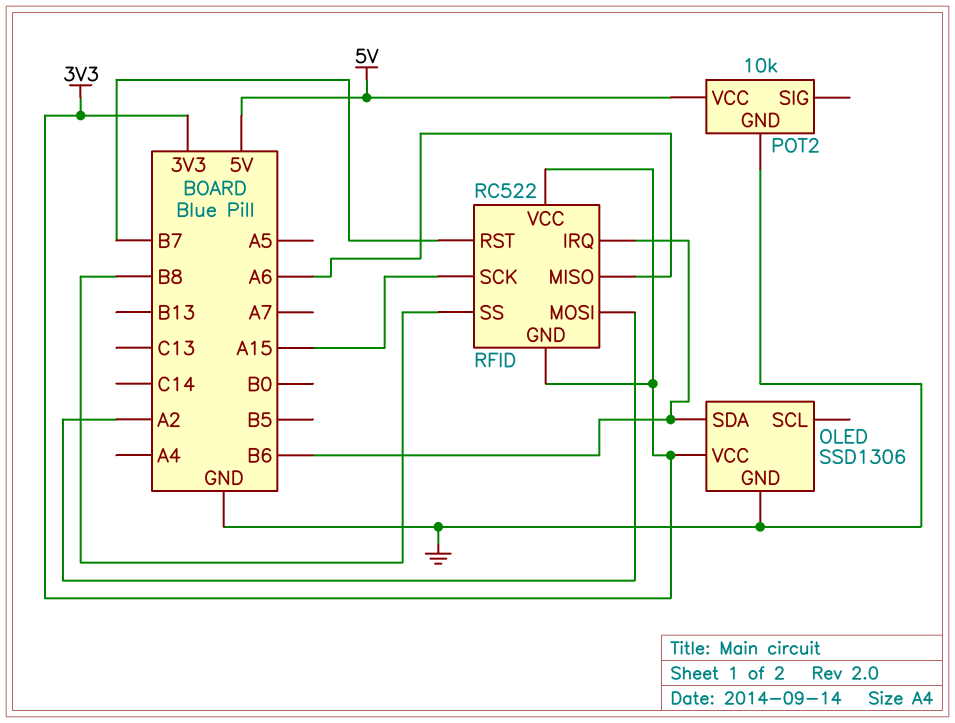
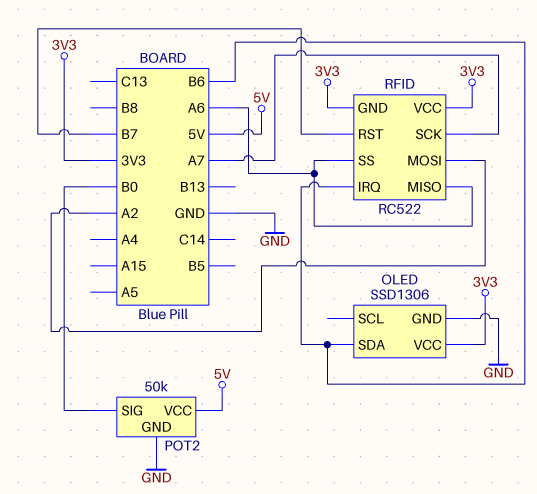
POT2: 10k -> 50k
POT2 pin SIG: none -> B0
RFID pin SCK: A15 -> A7
RFID pin SS: B8 -> A6

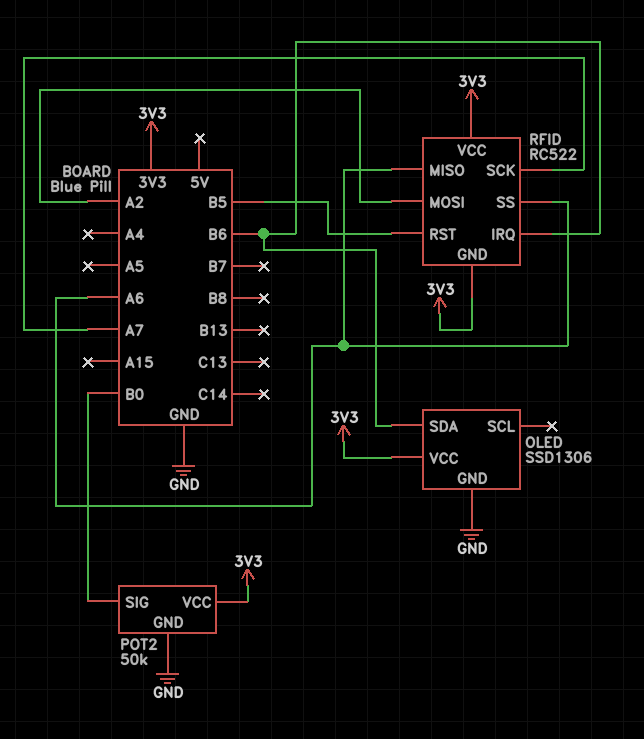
POT2 pin VCC: 5V -> 3V3
RFID pin RST: B7 -> B5

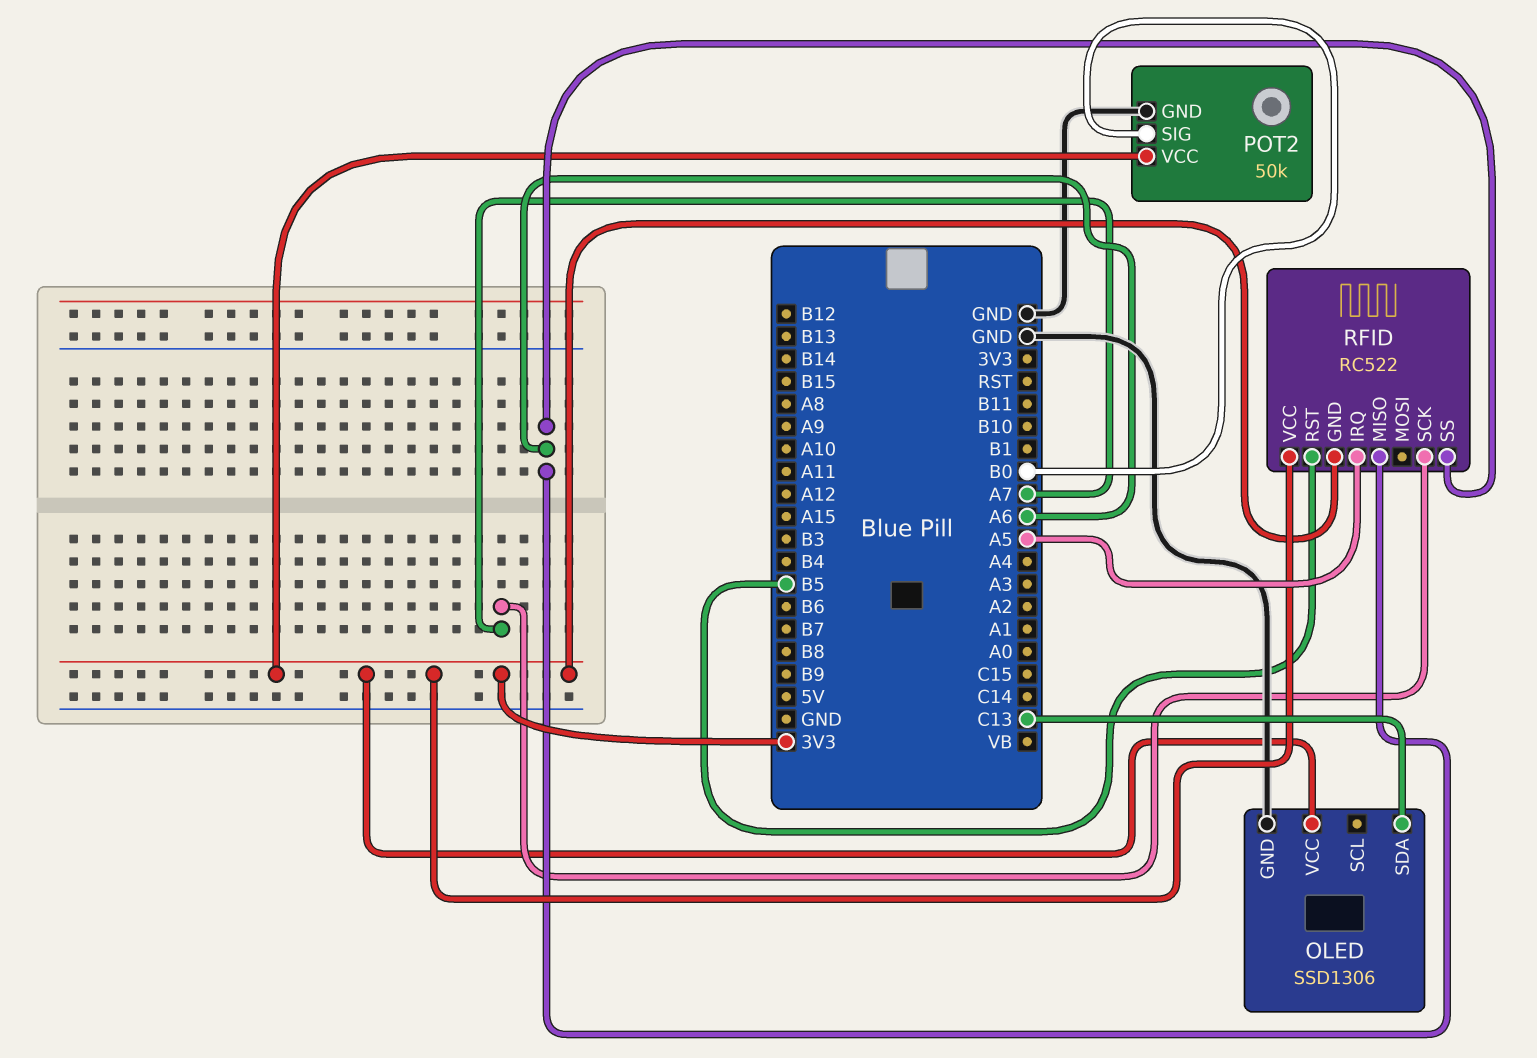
OLED pin SDA: B6 -> C13
RFID pin IRQ: B6 -> A5
RFID pin MOSI: A2 -> none

